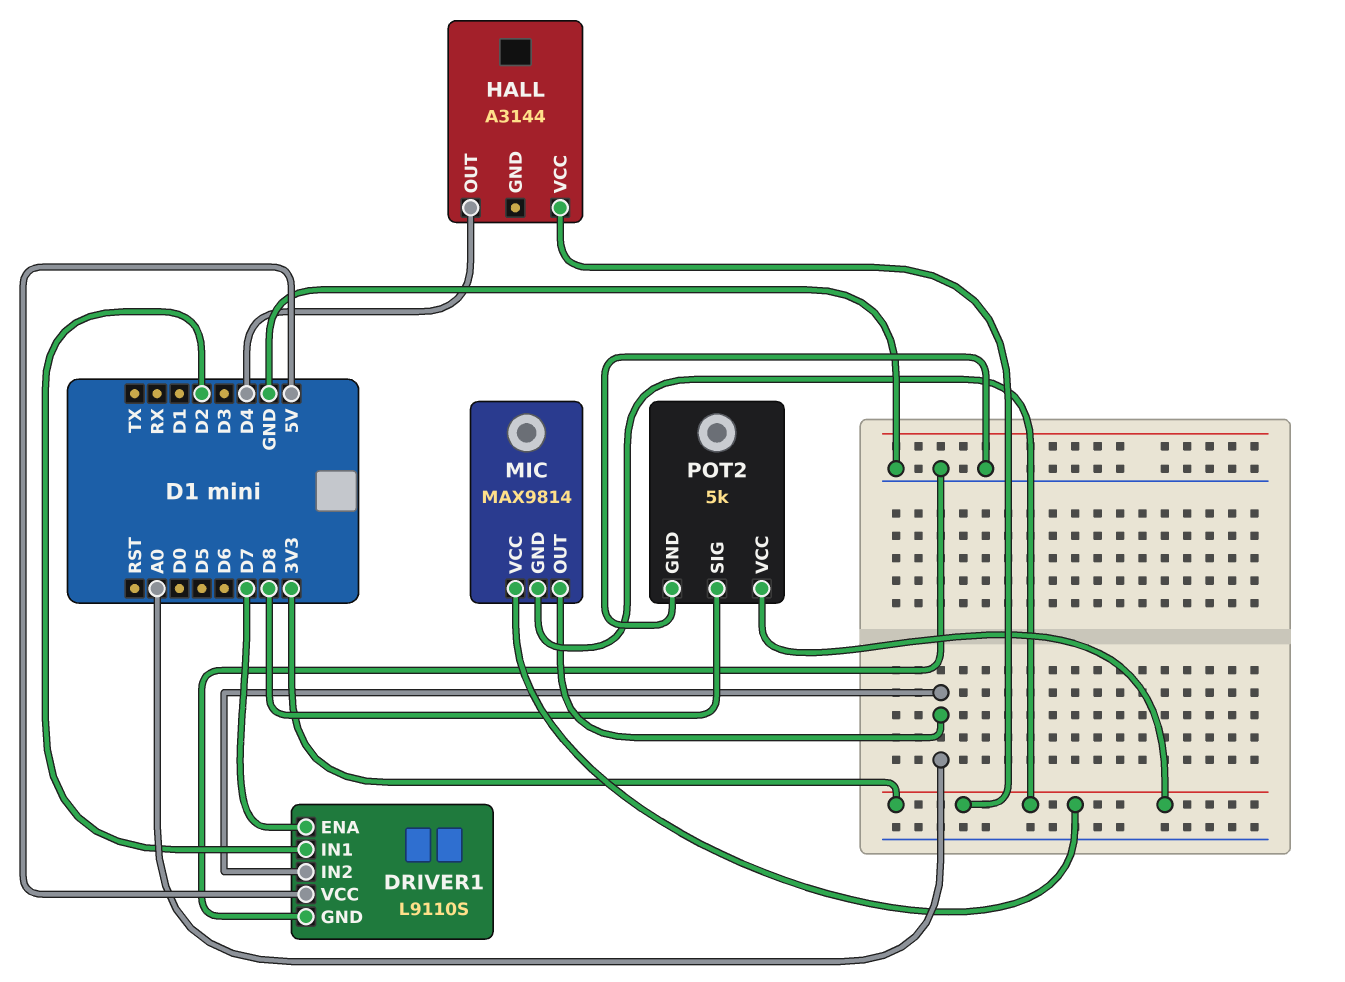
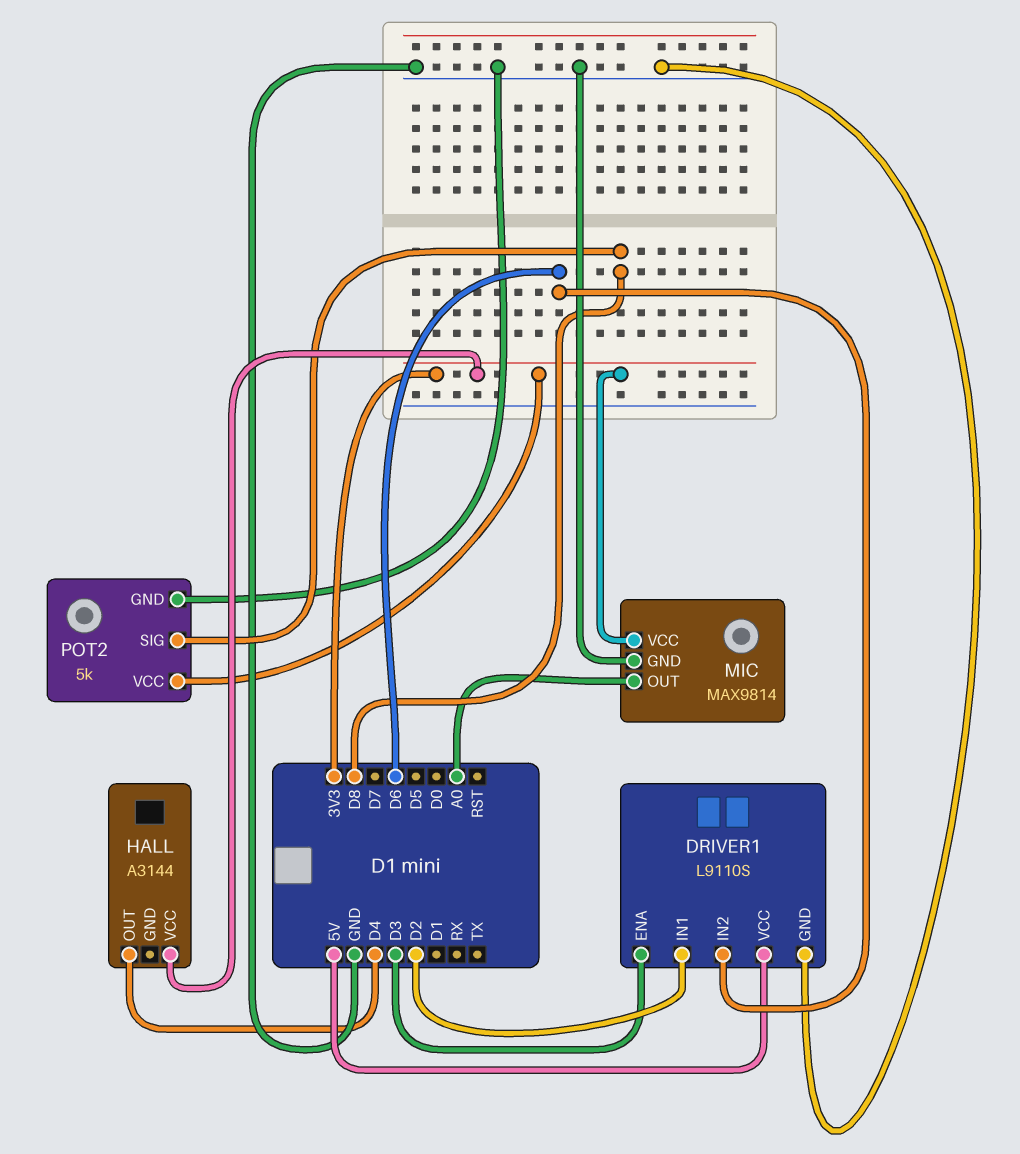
DRIVER1 pin ENA: D7 -> D3
DRIVER1 pin IN2: A0 -> D6
MIC pin GND: 3V3 -> GND

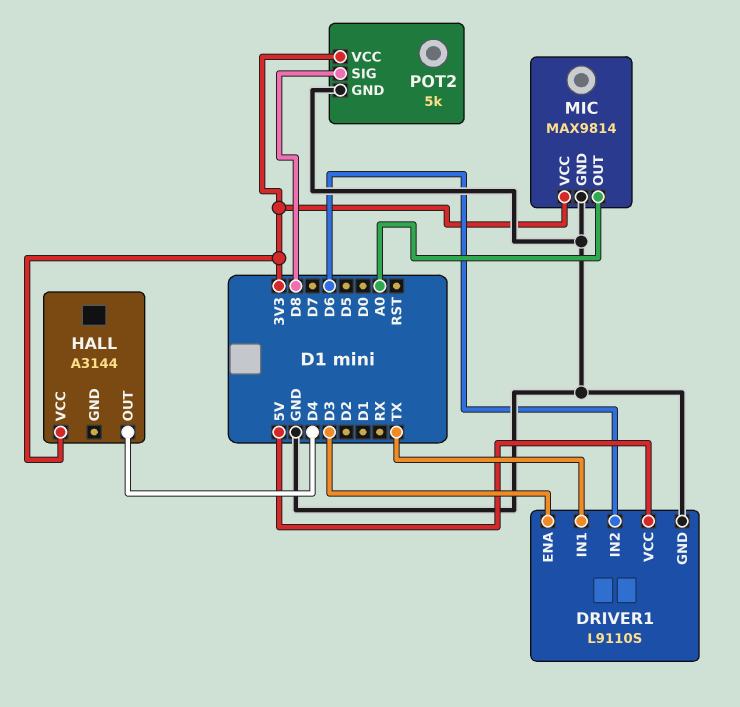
DRIVER1 pin IN1: D2 -> TX

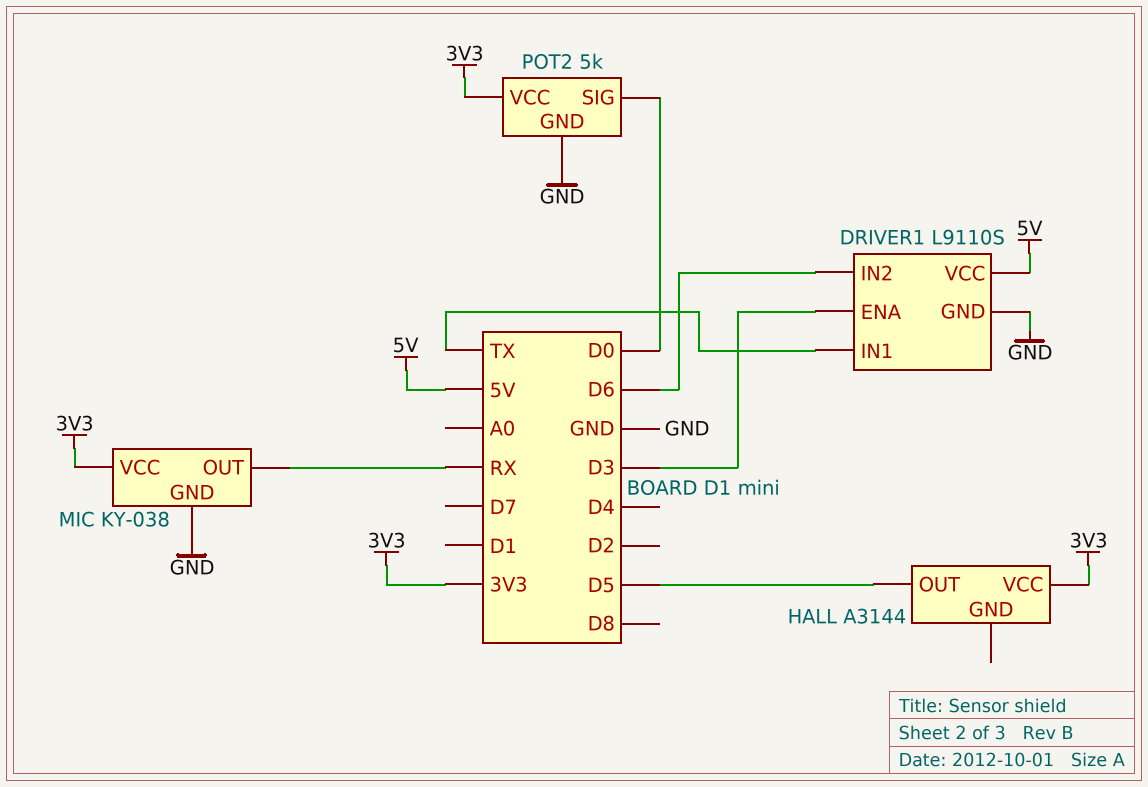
HALL pin OUT: D4 -> D5
MIC: MAX9814 -> KY-038
MIC pin OUT: A0 -> RX
POT2 pin SIG: D8 -> D0

